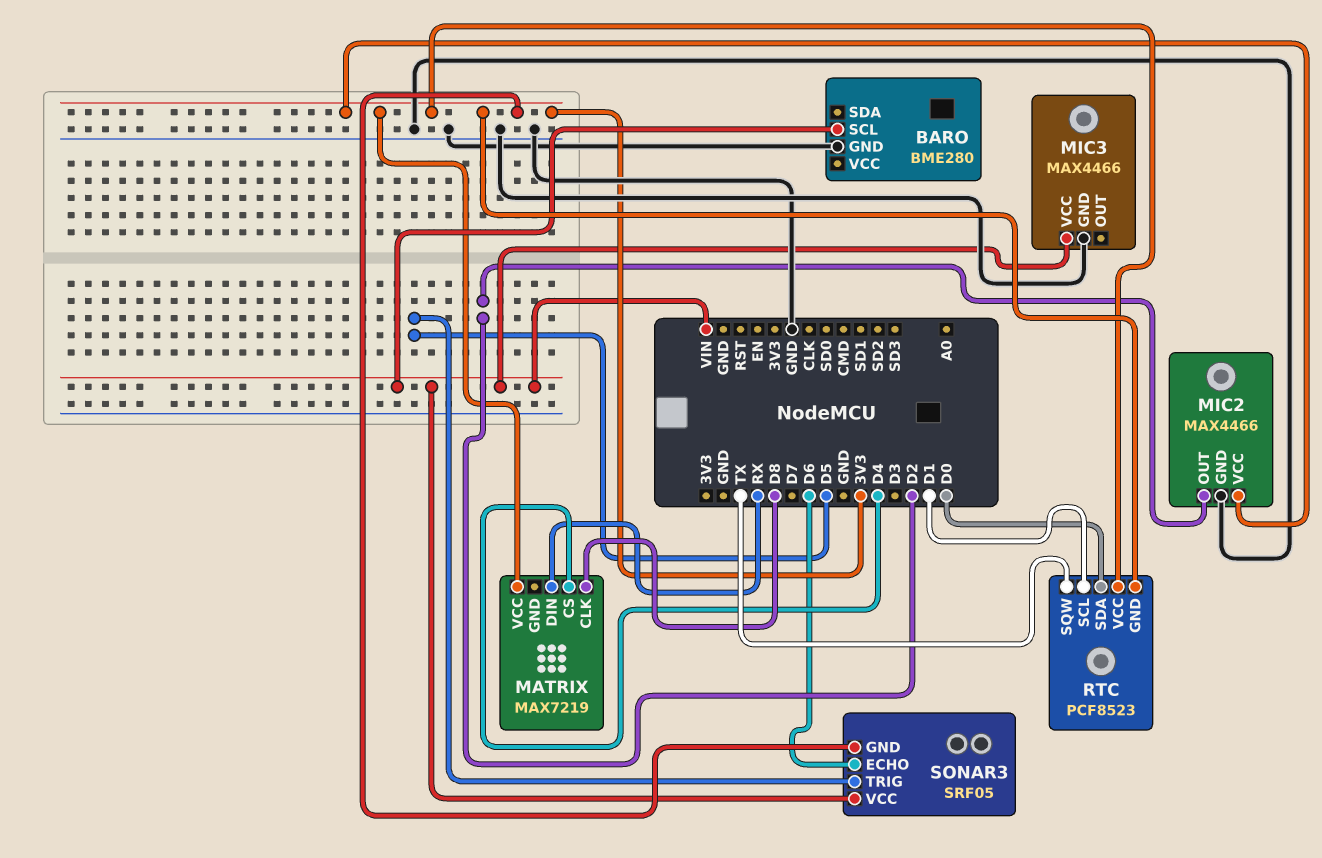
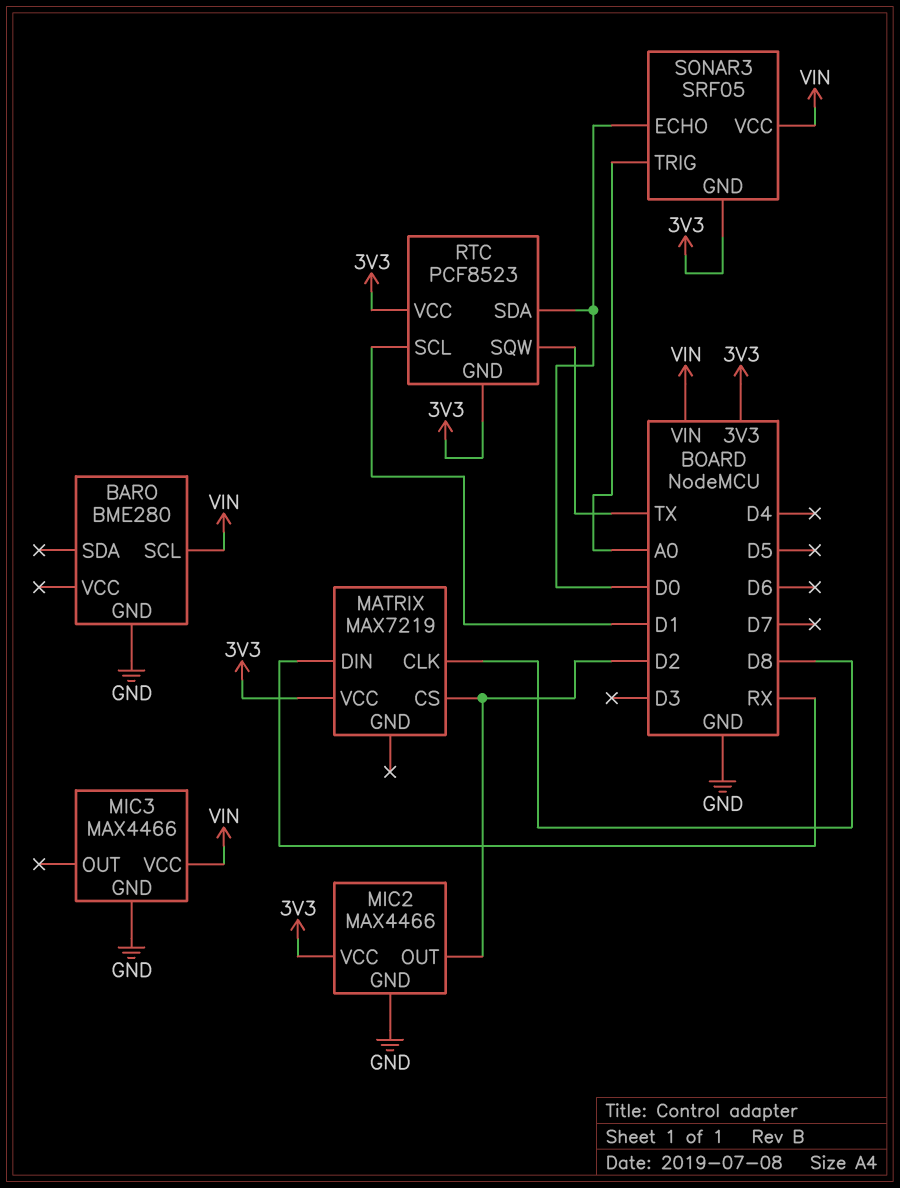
MATRIX pin CS: D4 -> D2
SONAR3 pin ECHO: D6 -> D0
SONAR3 pin TRIG: D5 -> A0

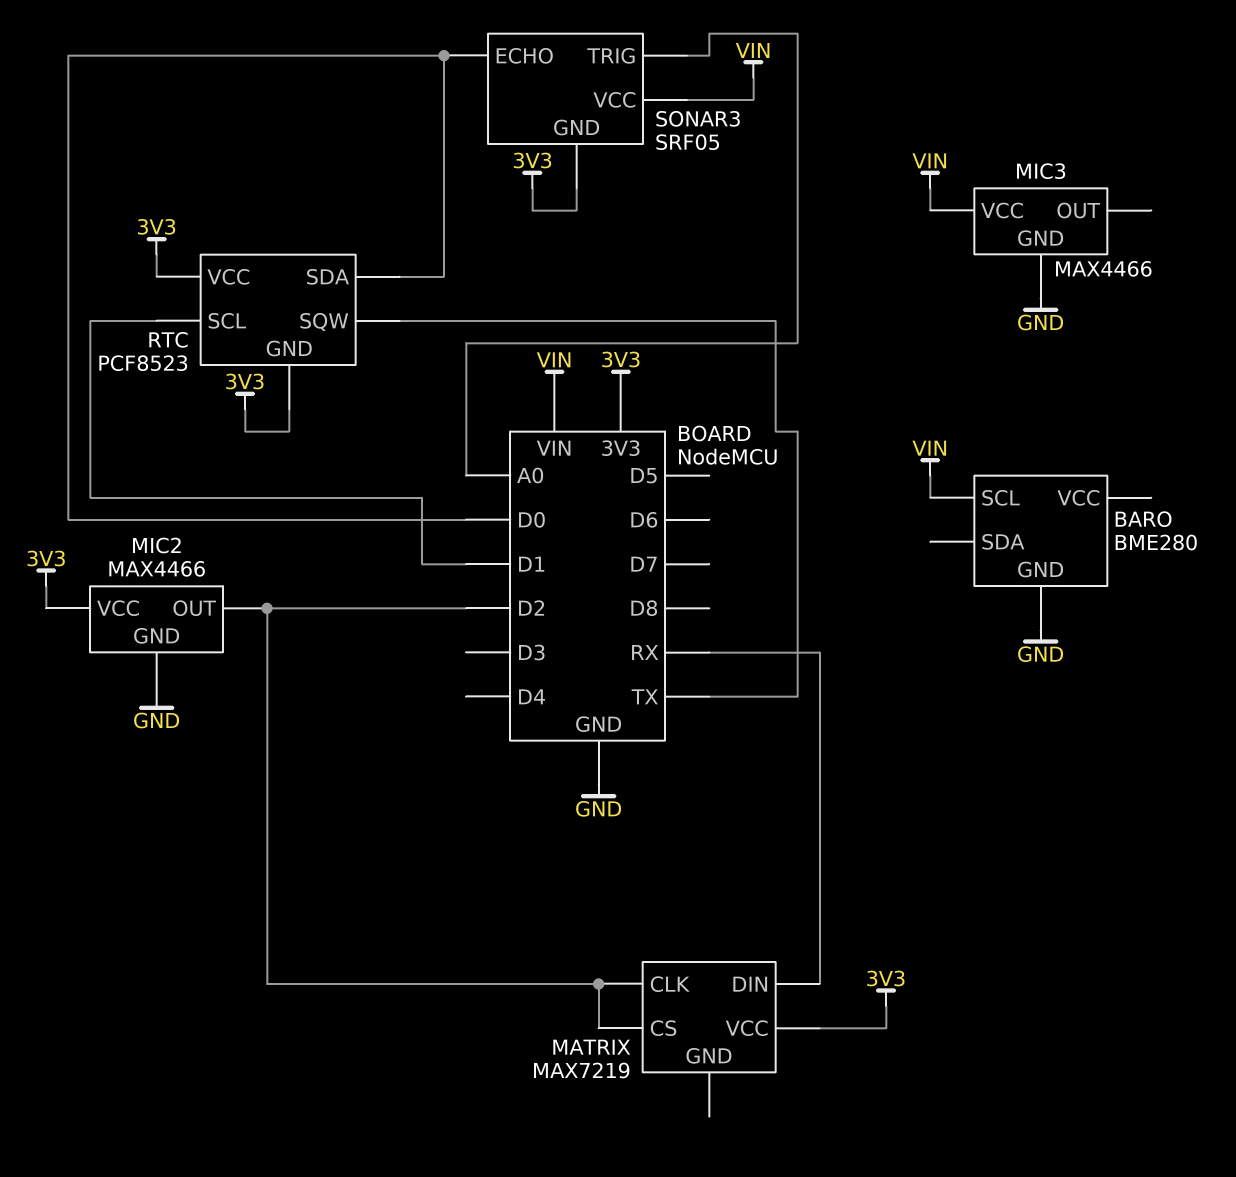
MATRIX pin CLK: D8 -> D2

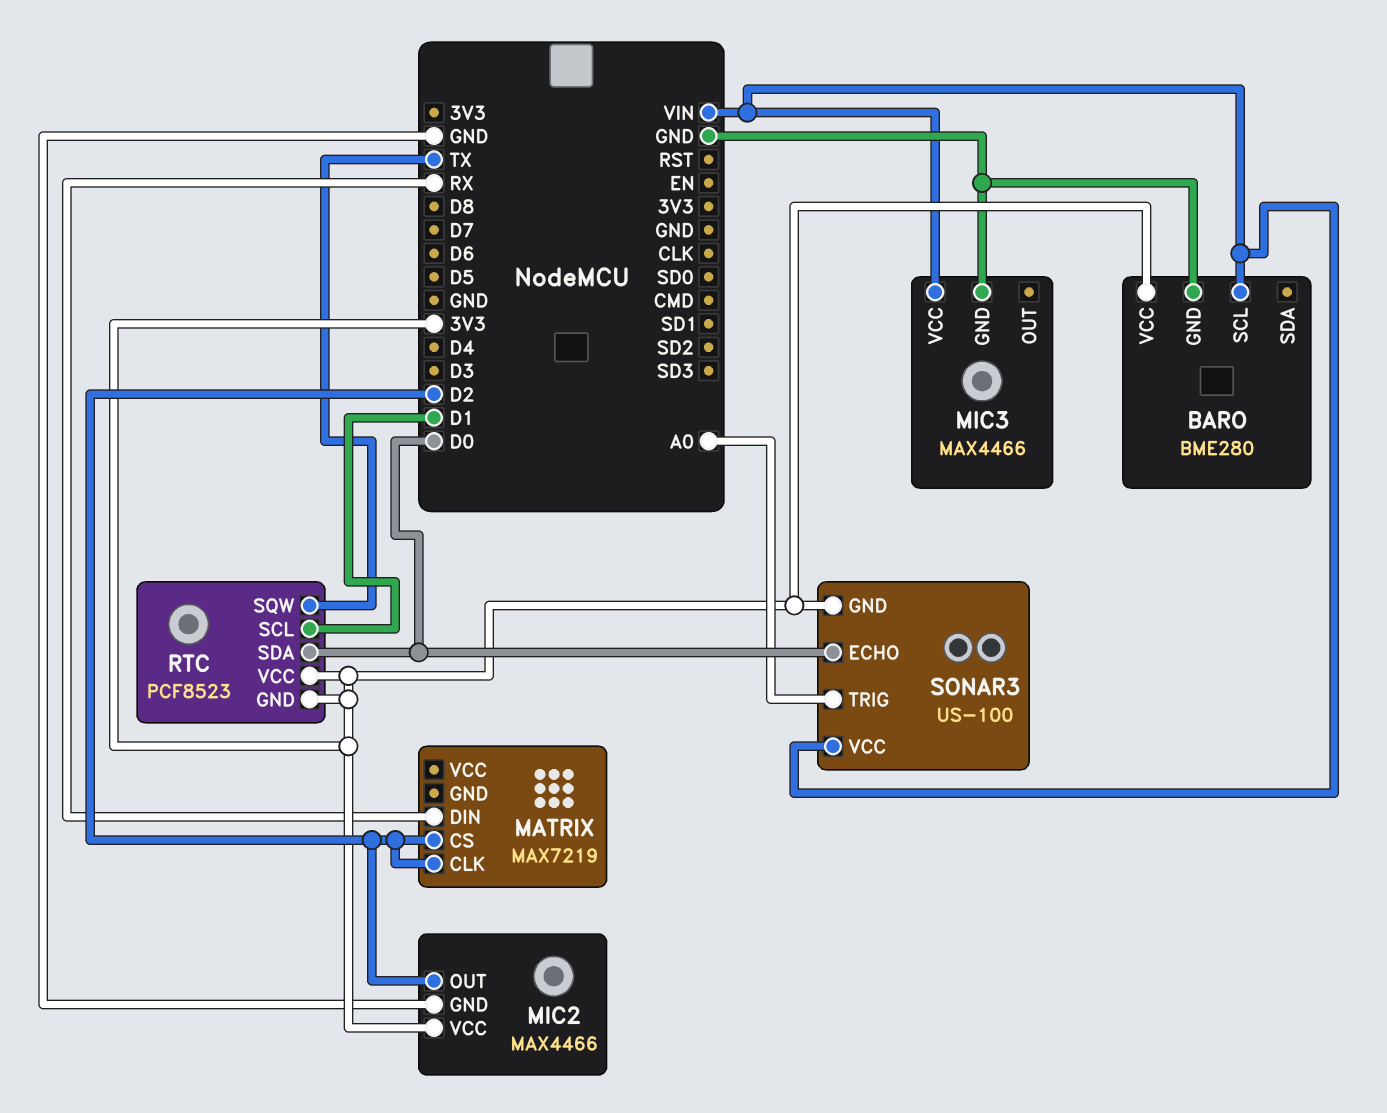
BARO pin VCC: none -> 3V3
MATRIX pin VCC: 3V3 -> none
SONAR3: SRF05 -> US-100

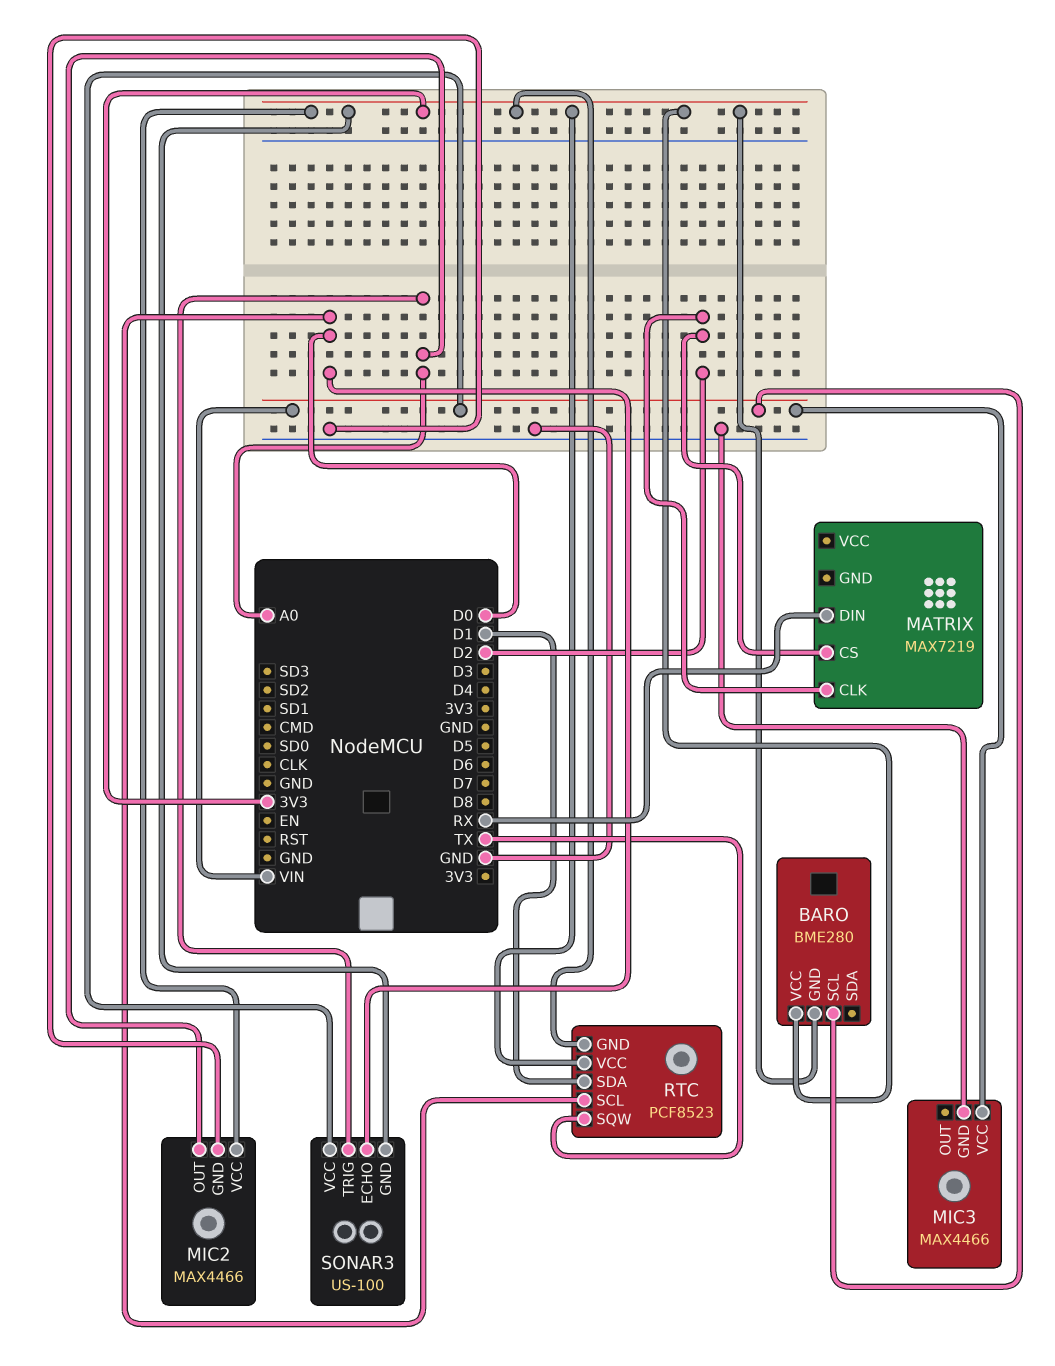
BARO pin GND: GND -> 3V3
MIC2 pin OUT: D2 -> A0
RTC pin SCL: D1 -> D0
RTC pin SDA: D0 -> D1

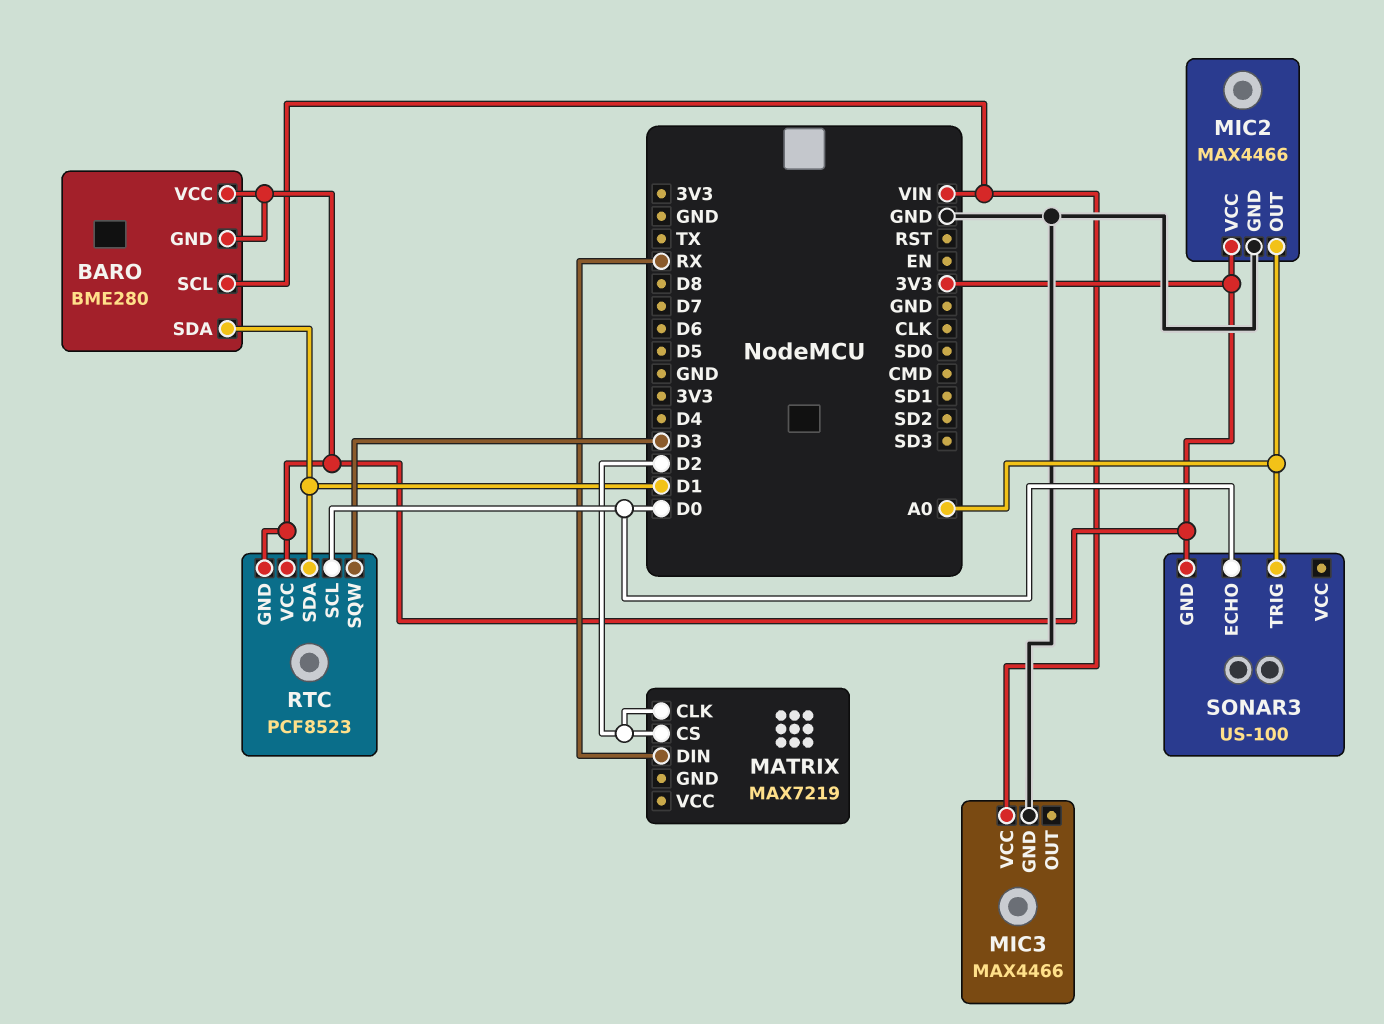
BARO pin SDA: none -> D1
RTC pin SQW: TX -> D3
SONAR3 pin VCC: VIN -> none

